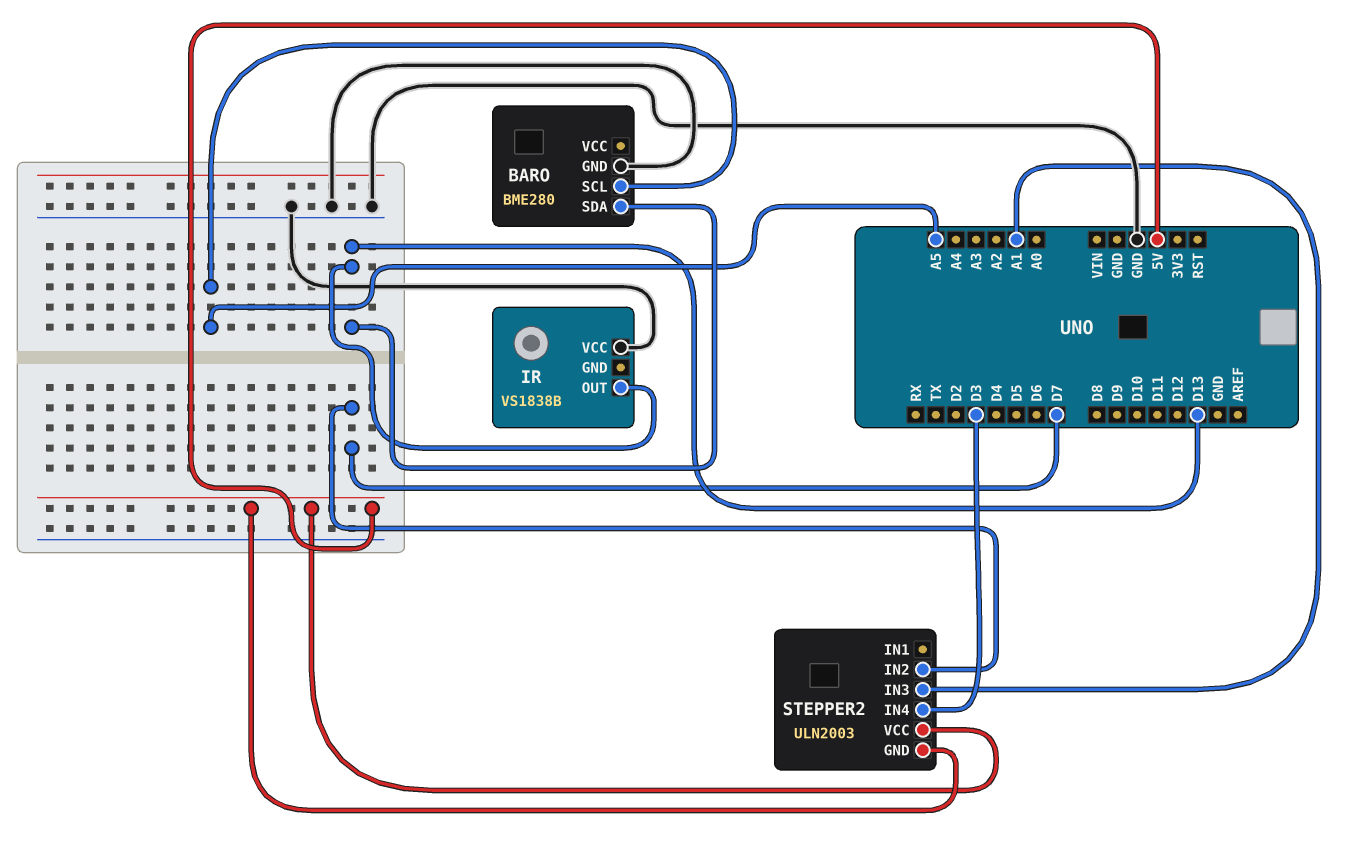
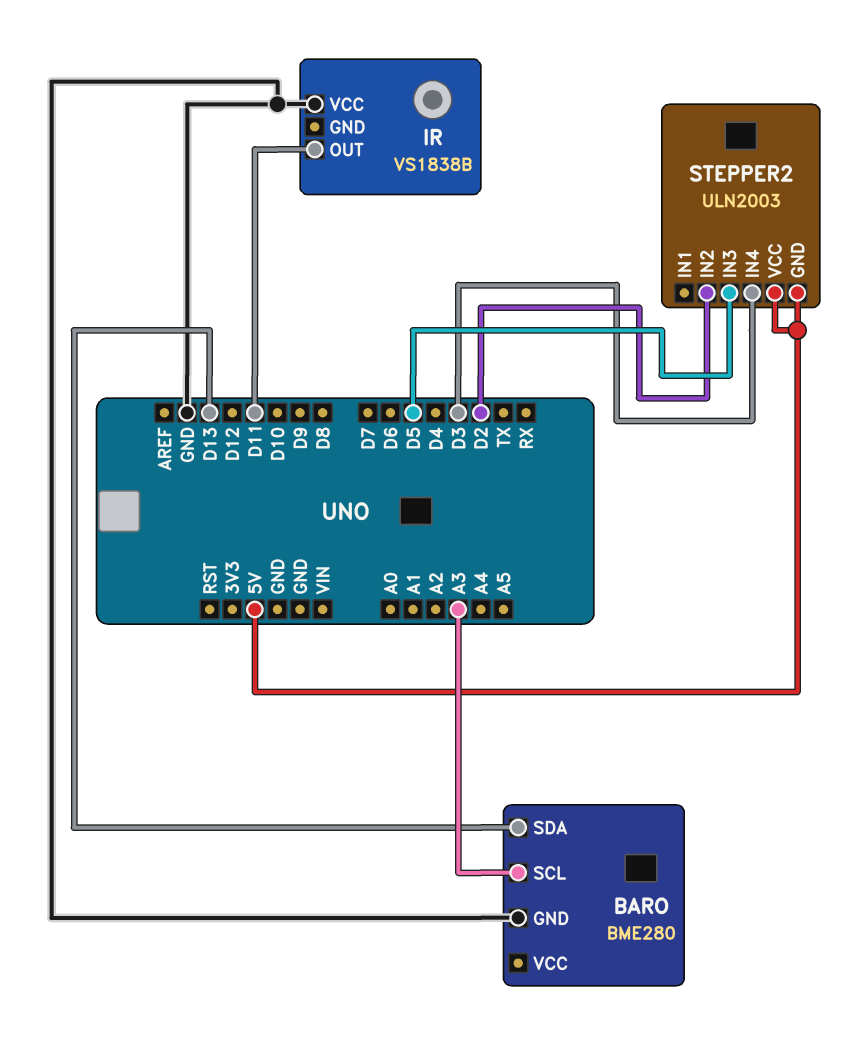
BARO pin SCL: A5 -> A3
IR pin OUT: D13 -> D11
STEPPER2 pin IN2: D7 -> D2
STEPPER2 pin IN3: A1 -> D5

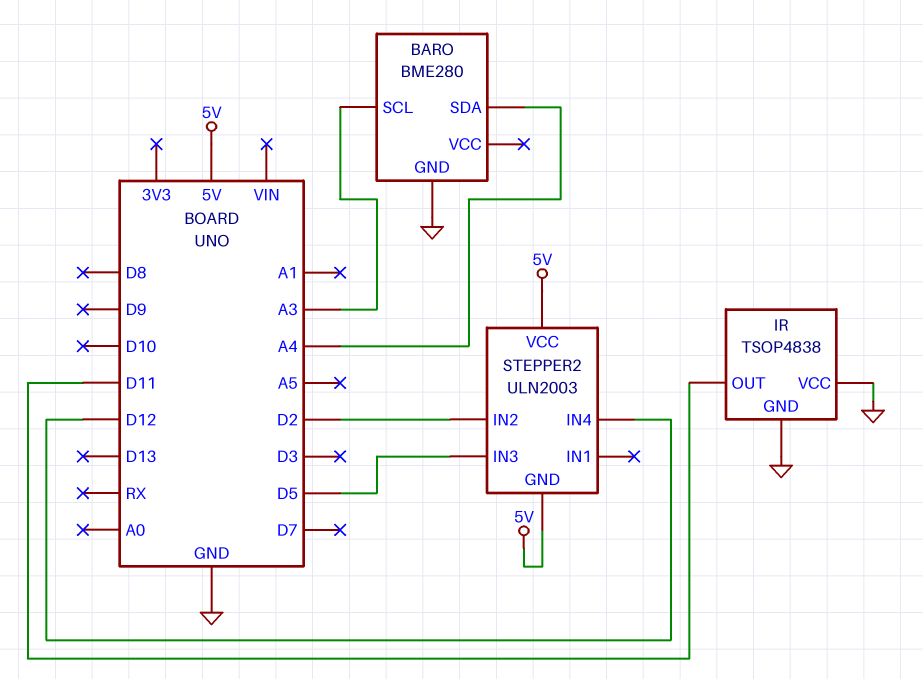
BARO pin SDA: D13 -> A4
IR: VS1838B -> TSOP4838
IR pin GND: none -> GND
STEPPER2 pin IN4: D3 -> D12

